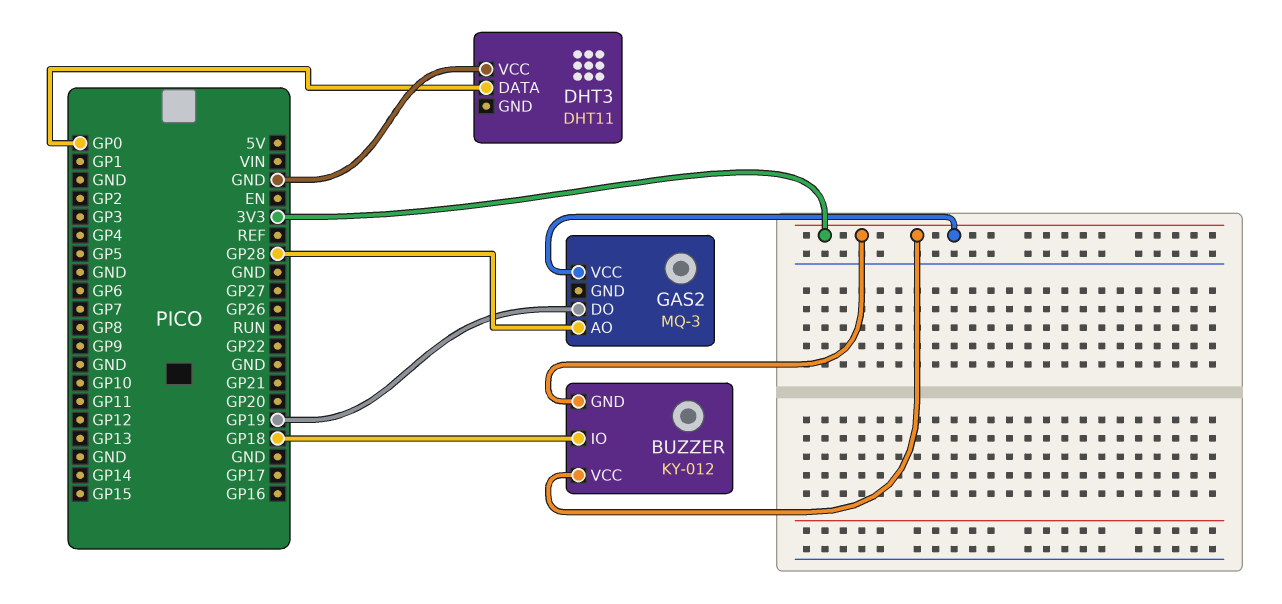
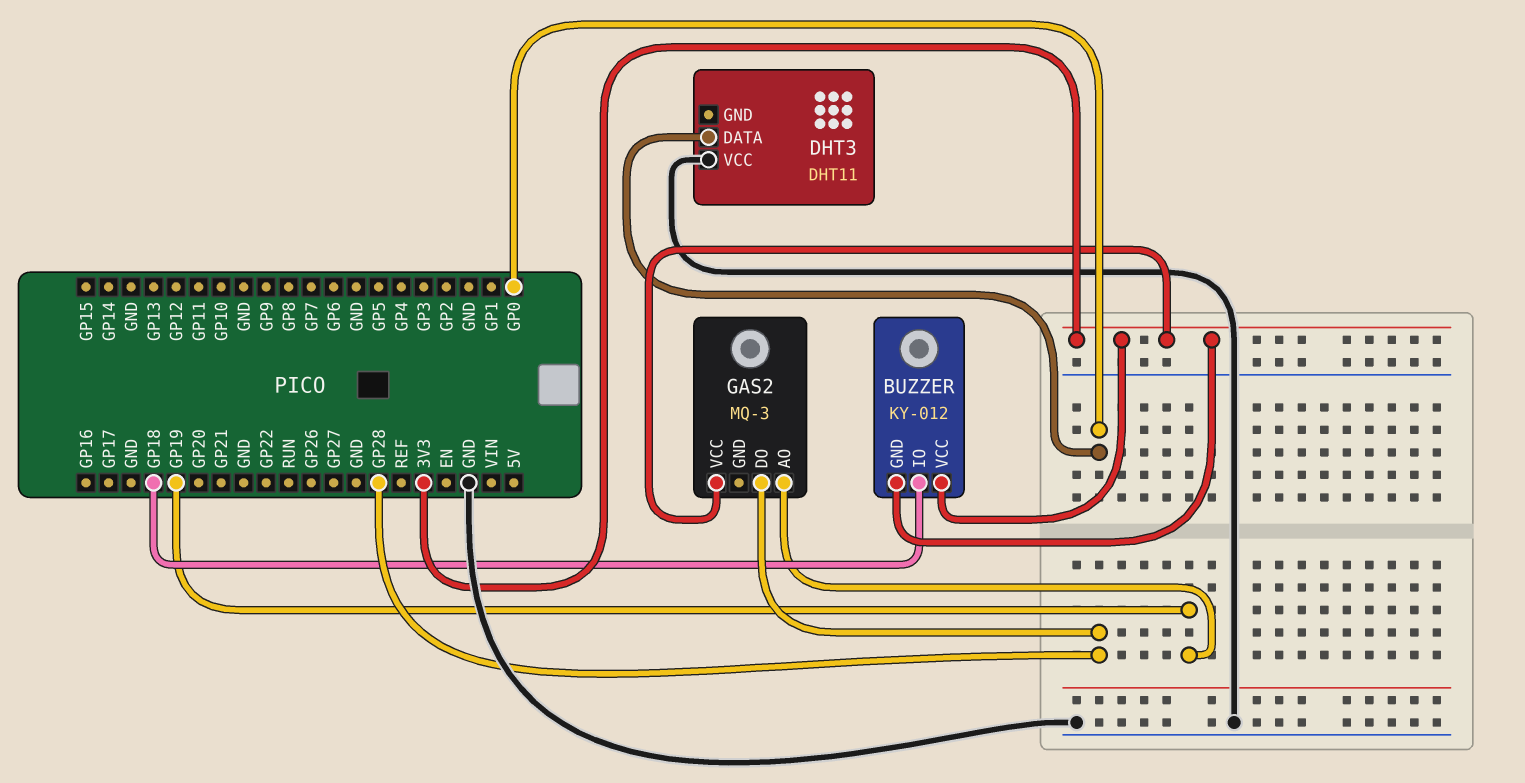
GAS2 pin AO: GP28 -> GP19
GAS2 pin DO: GP19 -> GP28

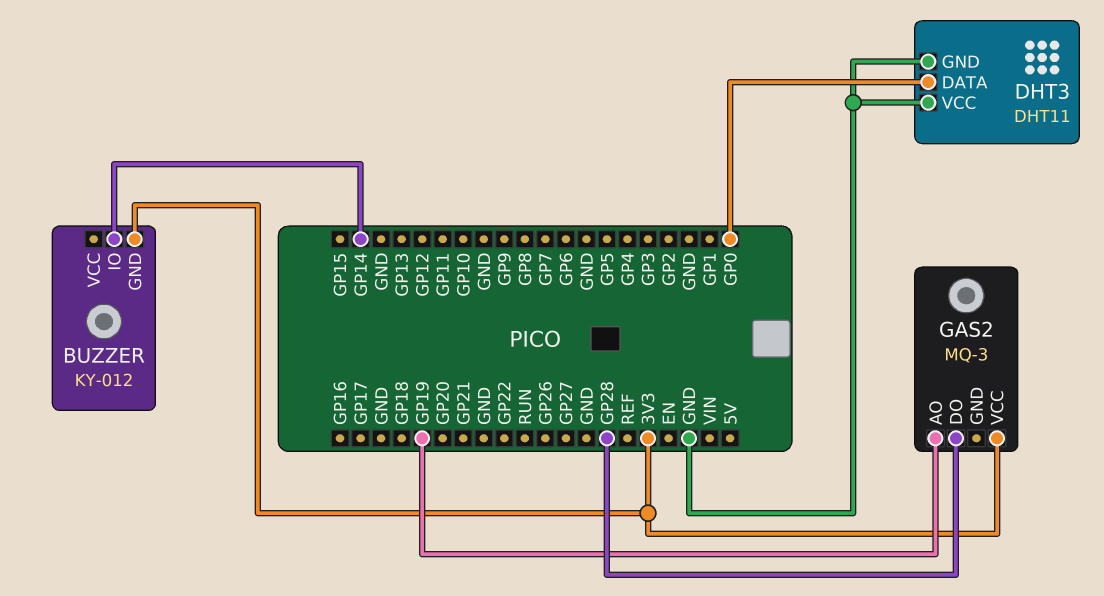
BUZZER pin IO: GP18 -> GP14
BUZZER pin VCC: 3V3 -> none
DHT3 pin GND: none -> GND

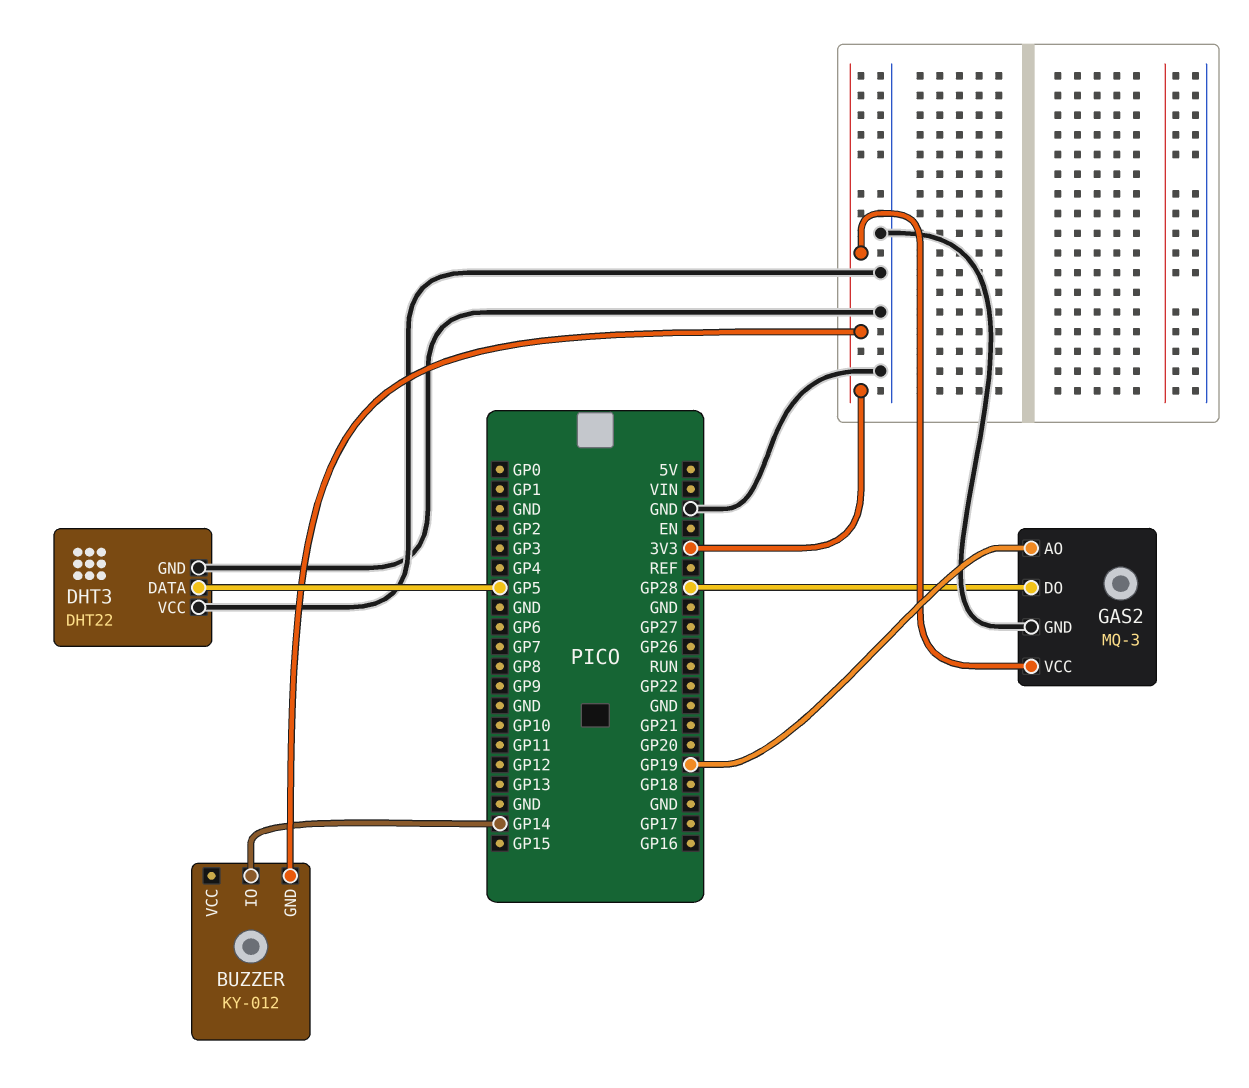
DHT3: DHT11 -> DHT22
DHT3 pin DATA: GP0 -> GP5
GAS2 pin GND: none -> GND

